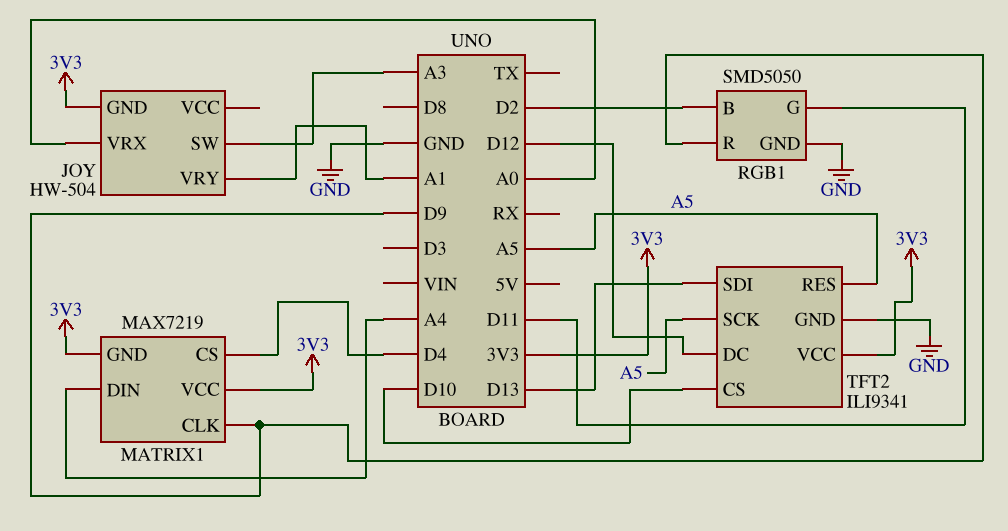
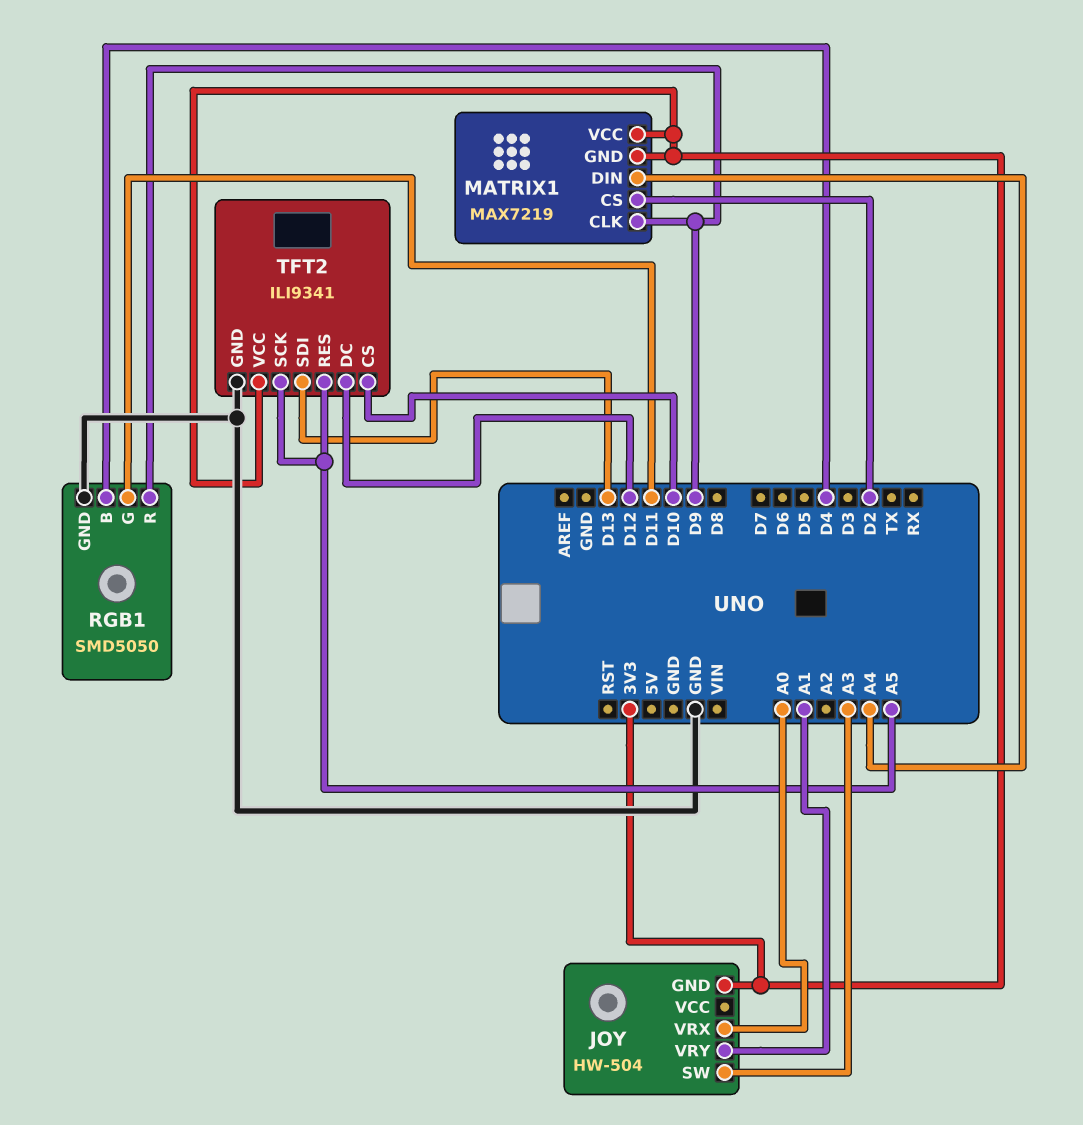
MATRIX1 pin CS: D4 -> D2
RGB1 pin B: D2 -> D4

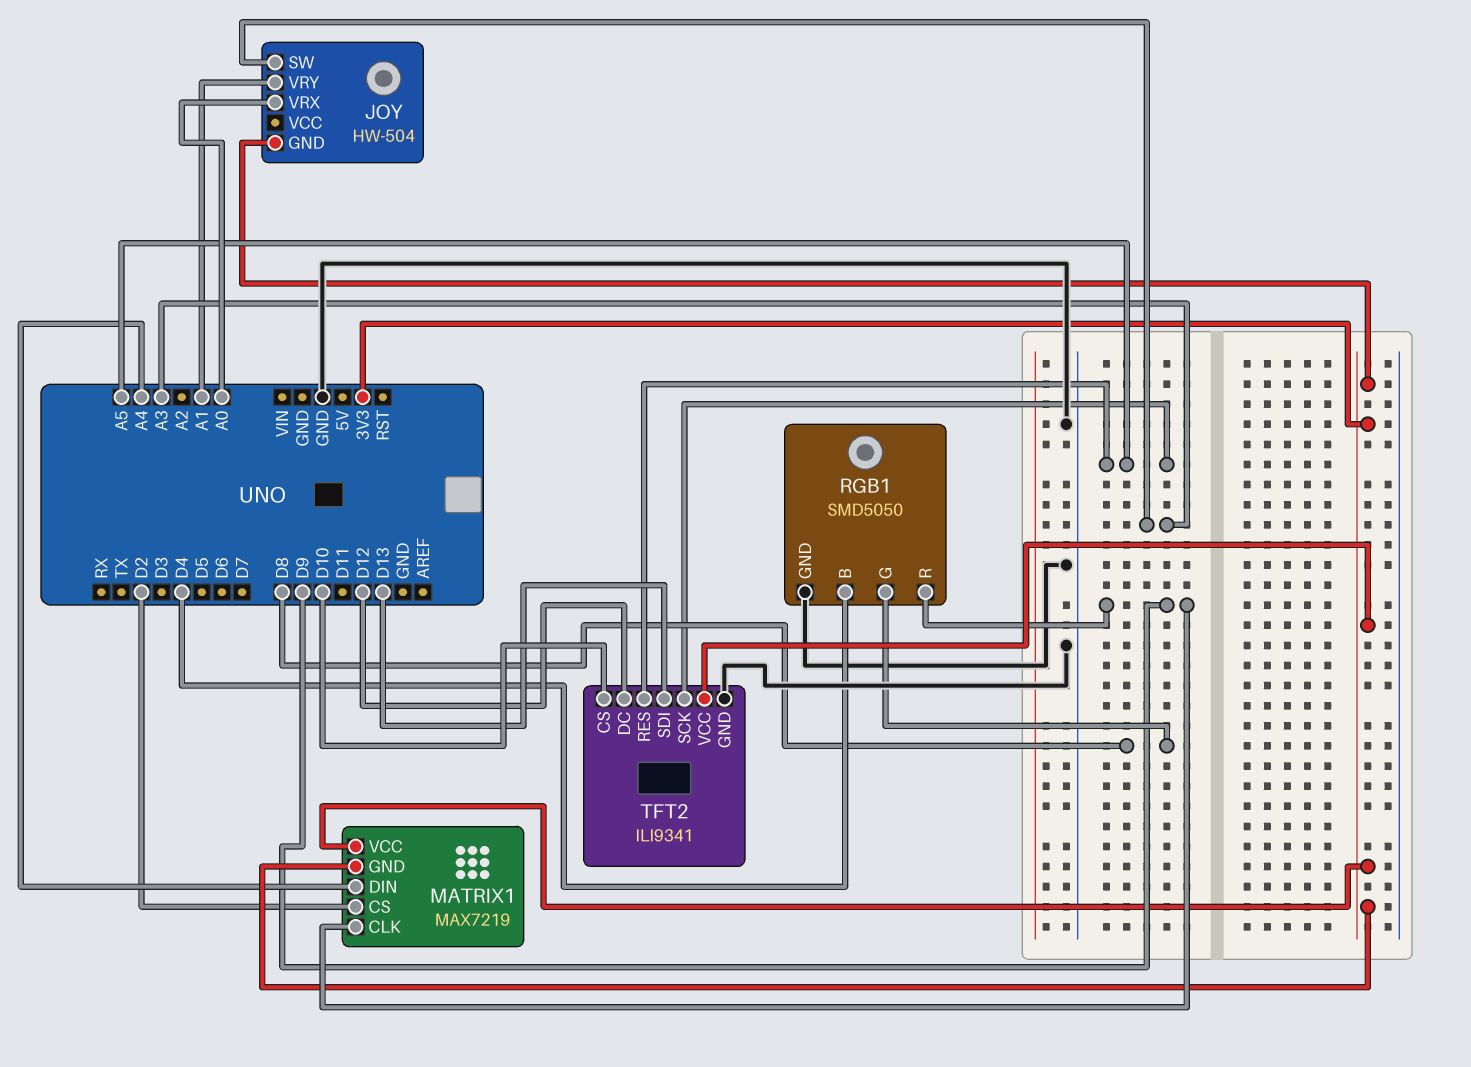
RGB1 pin G: D11 -> D8

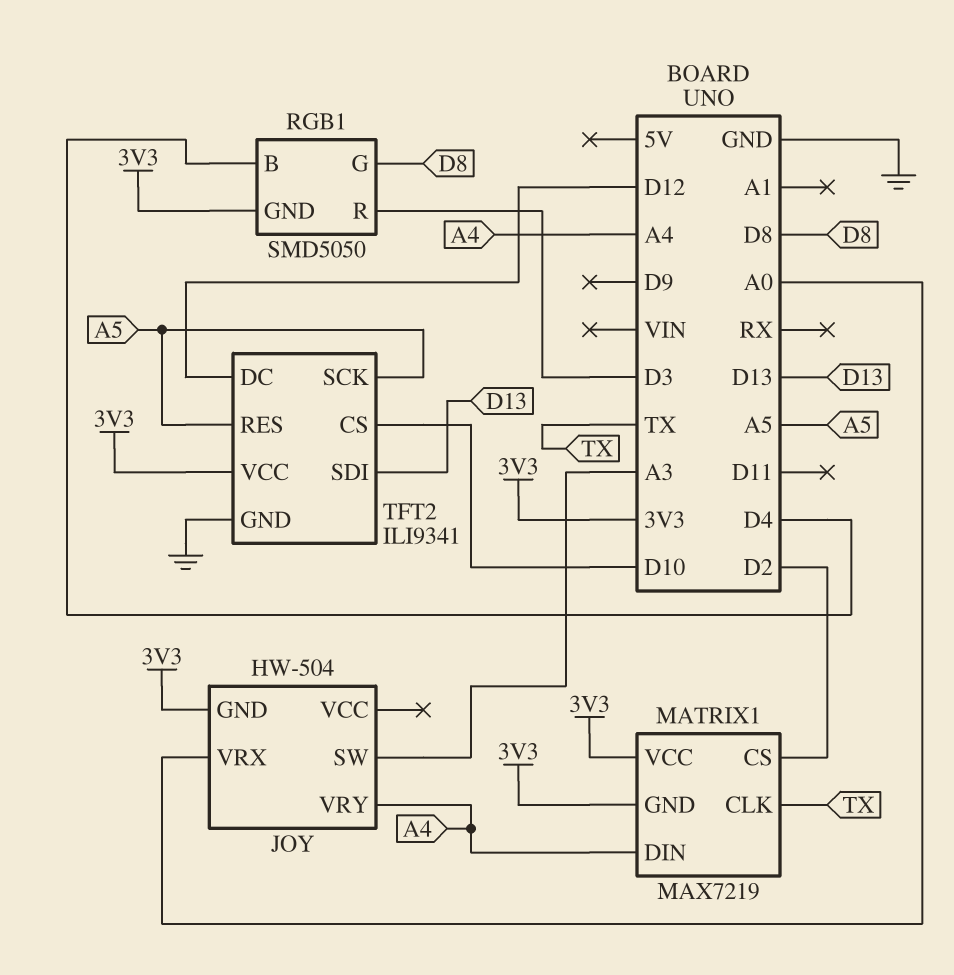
JOY pin VRY: A1 -> A4
MATRIX1 pin CLK: D9 -> TX
RGB1 pin GND: GND -> 3V3
RGB1 pin R: D9 -> D3

